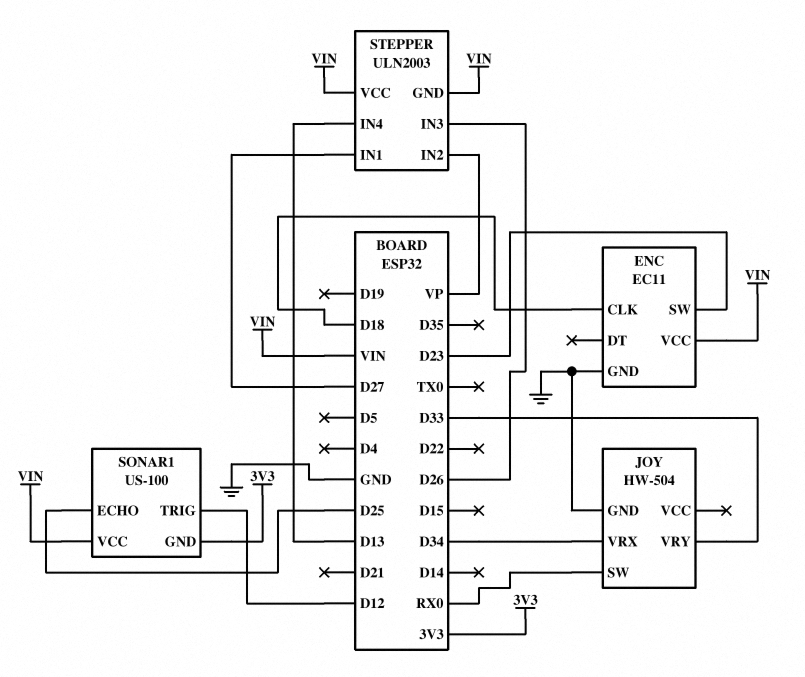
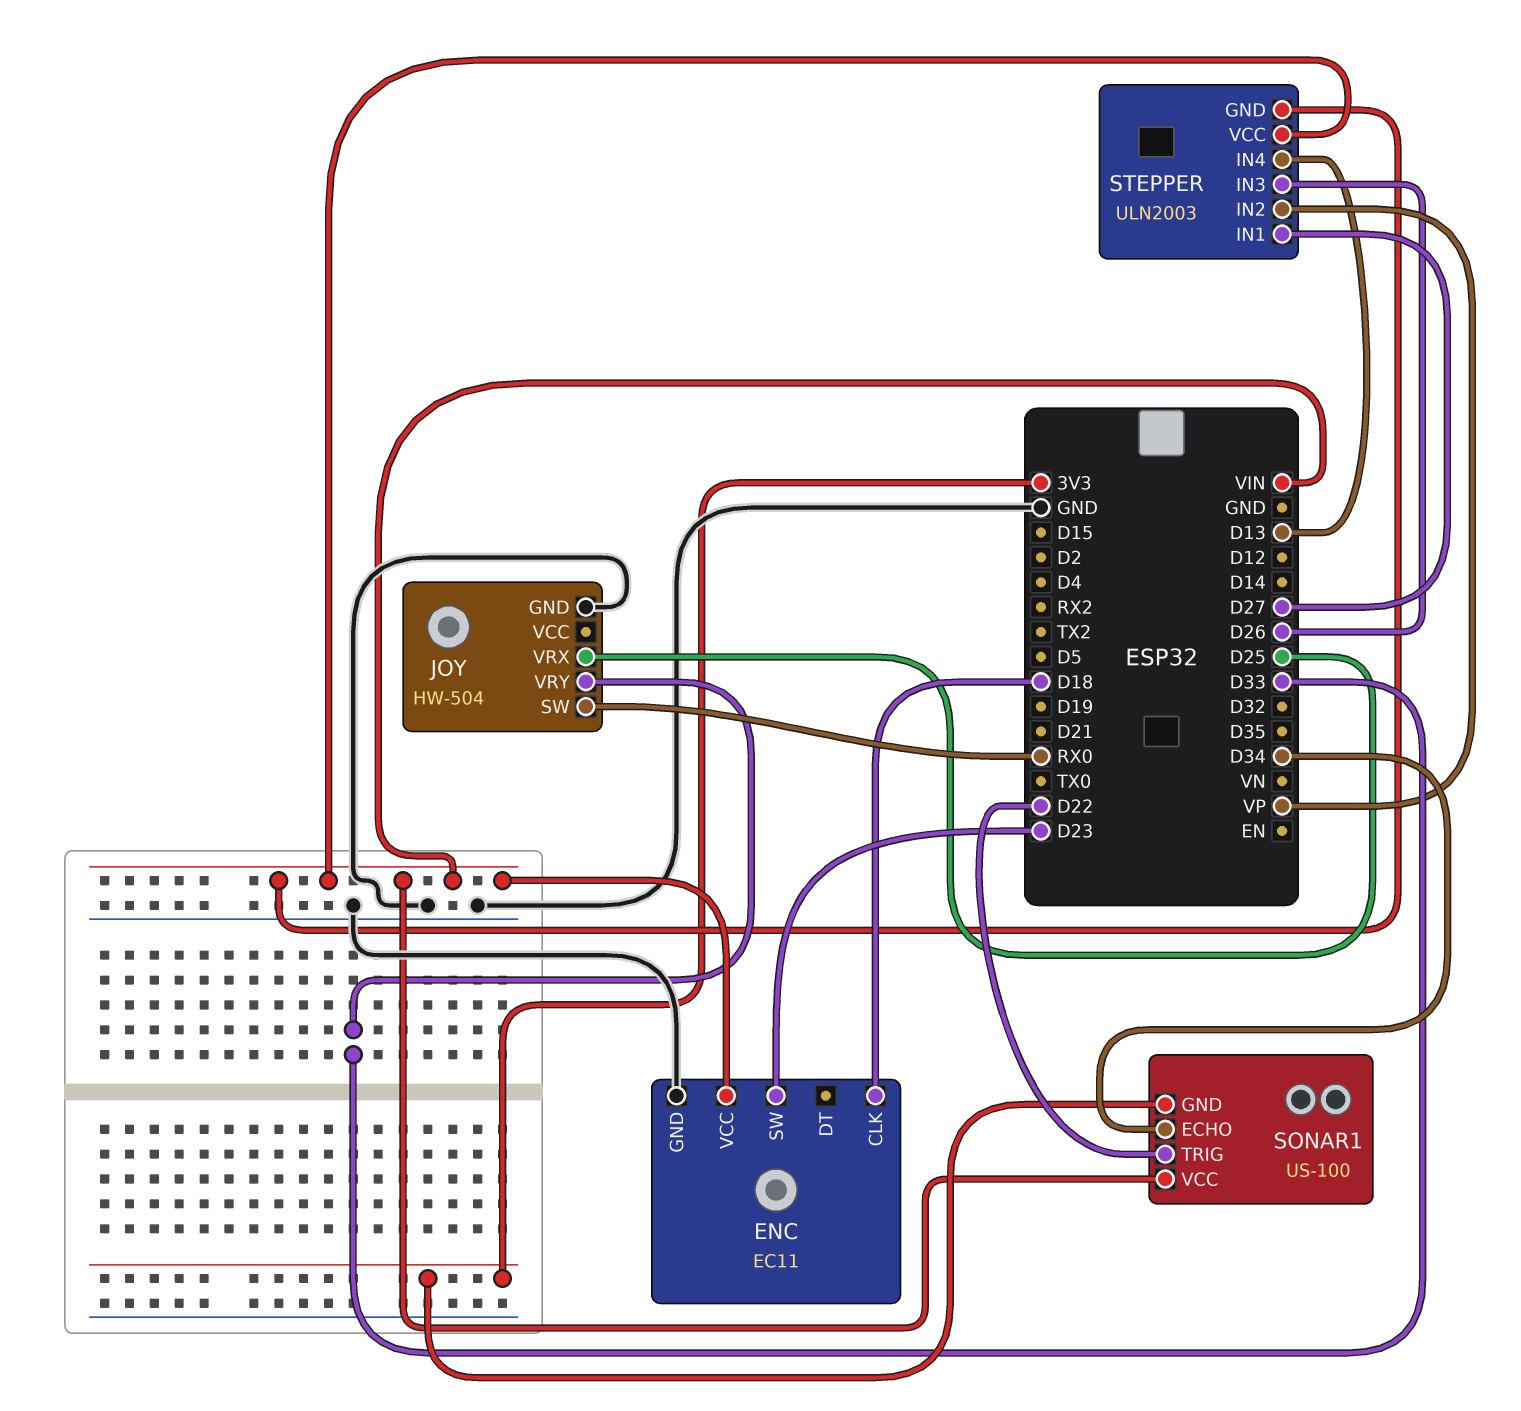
JOY pin VRX: D34 -> D25
SONAR1 pin ECHO: D25 -> D34
SONAR1 pin TRIG: D12 -> D22

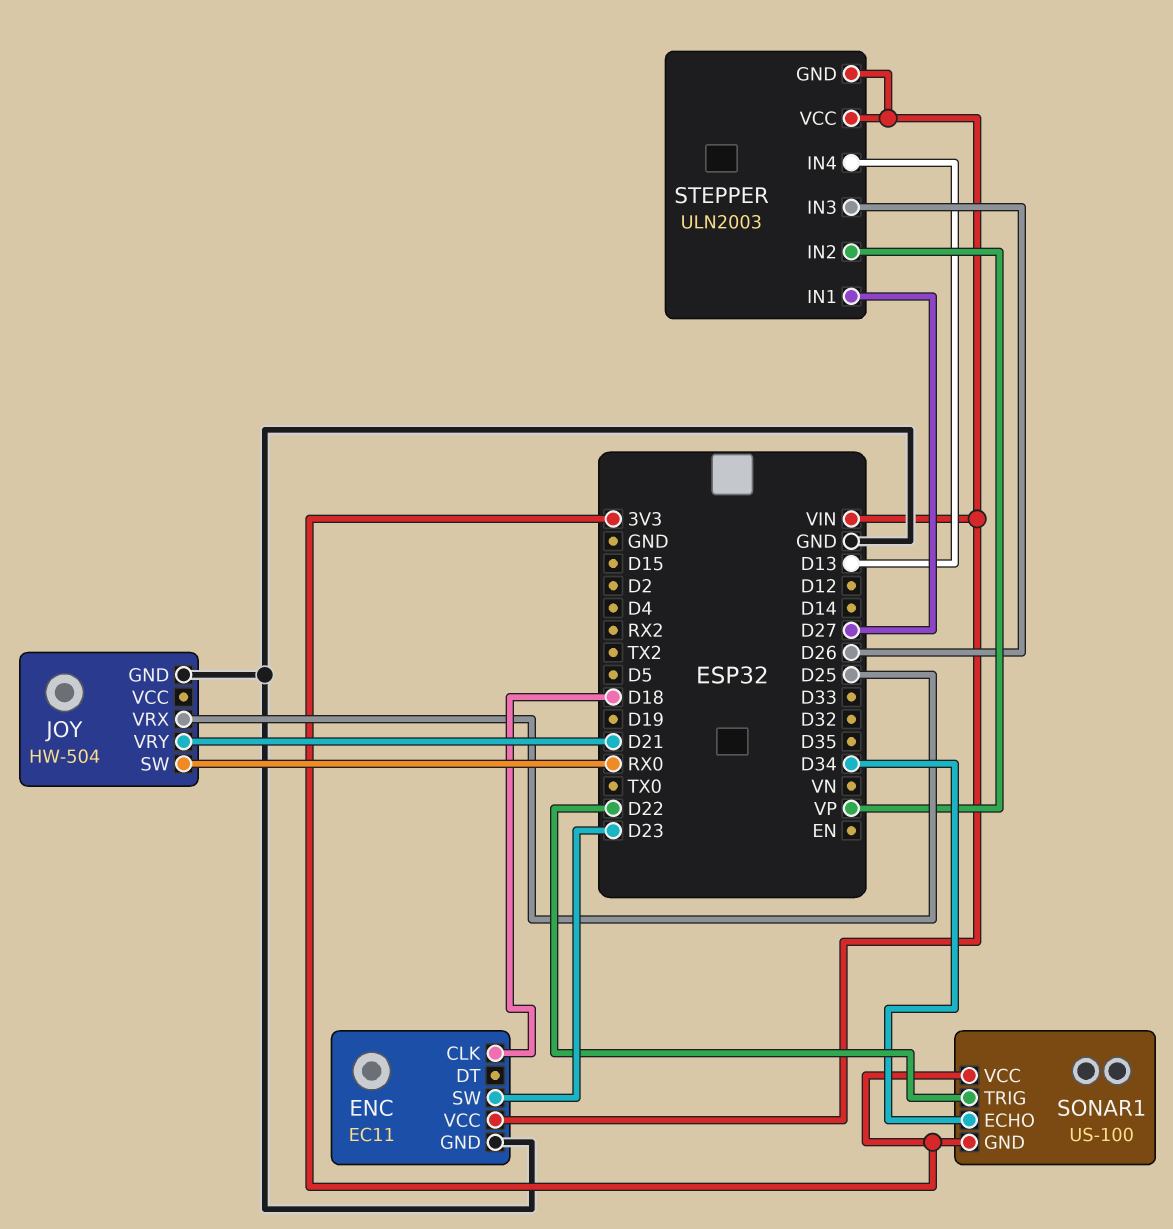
JOY pin VRY: D33 -> D21
SONAR1 pin VCC: VIN -> 3V3

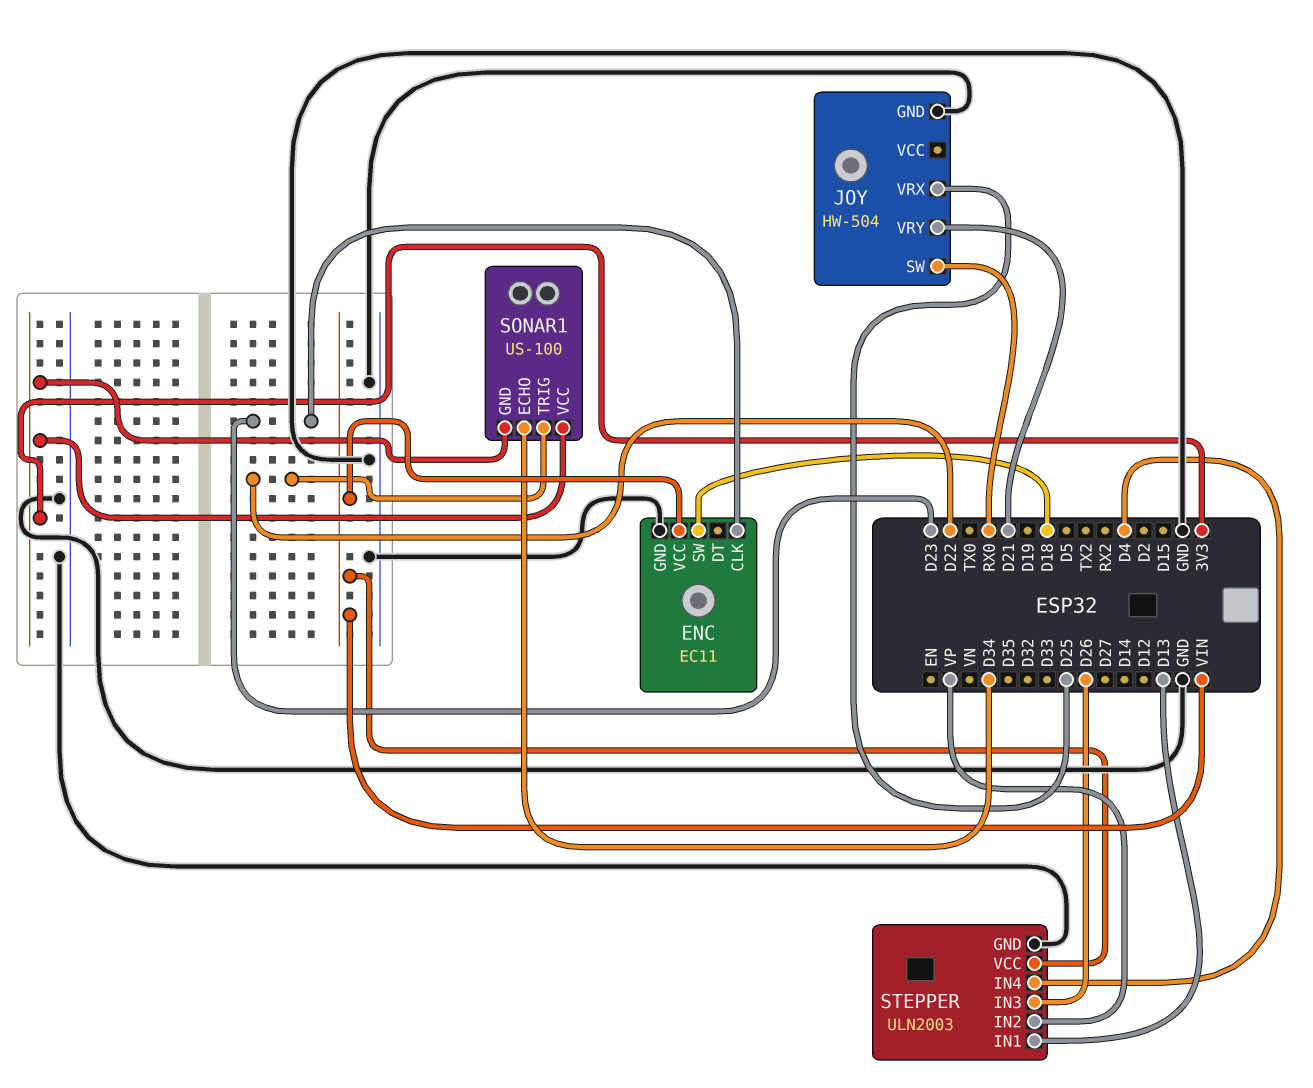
ENC pin CLK: D18 -> D23
ENC pin SW: D23 -> D18
STEPPER pin GND: VIN -> GND
STEPPER pin IN1: D27 -> D13
STEPPER pin IN4: D13 -> D4

